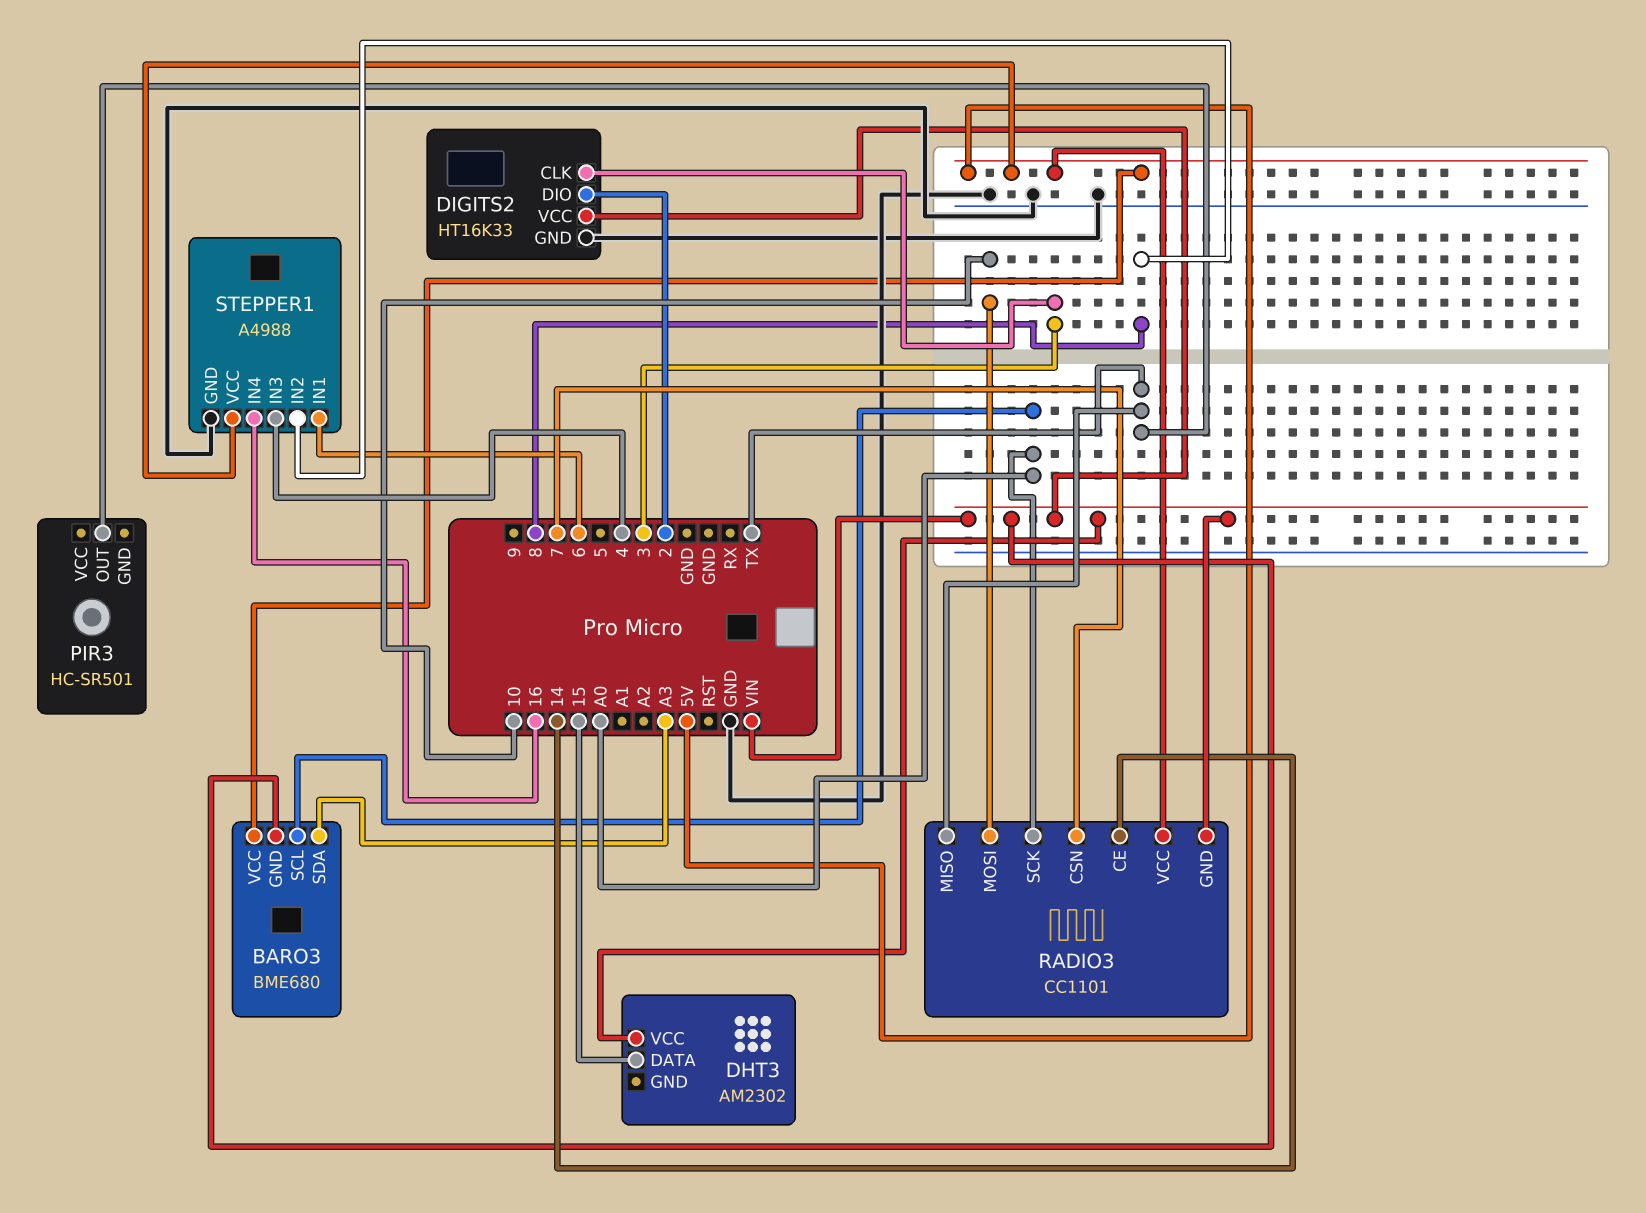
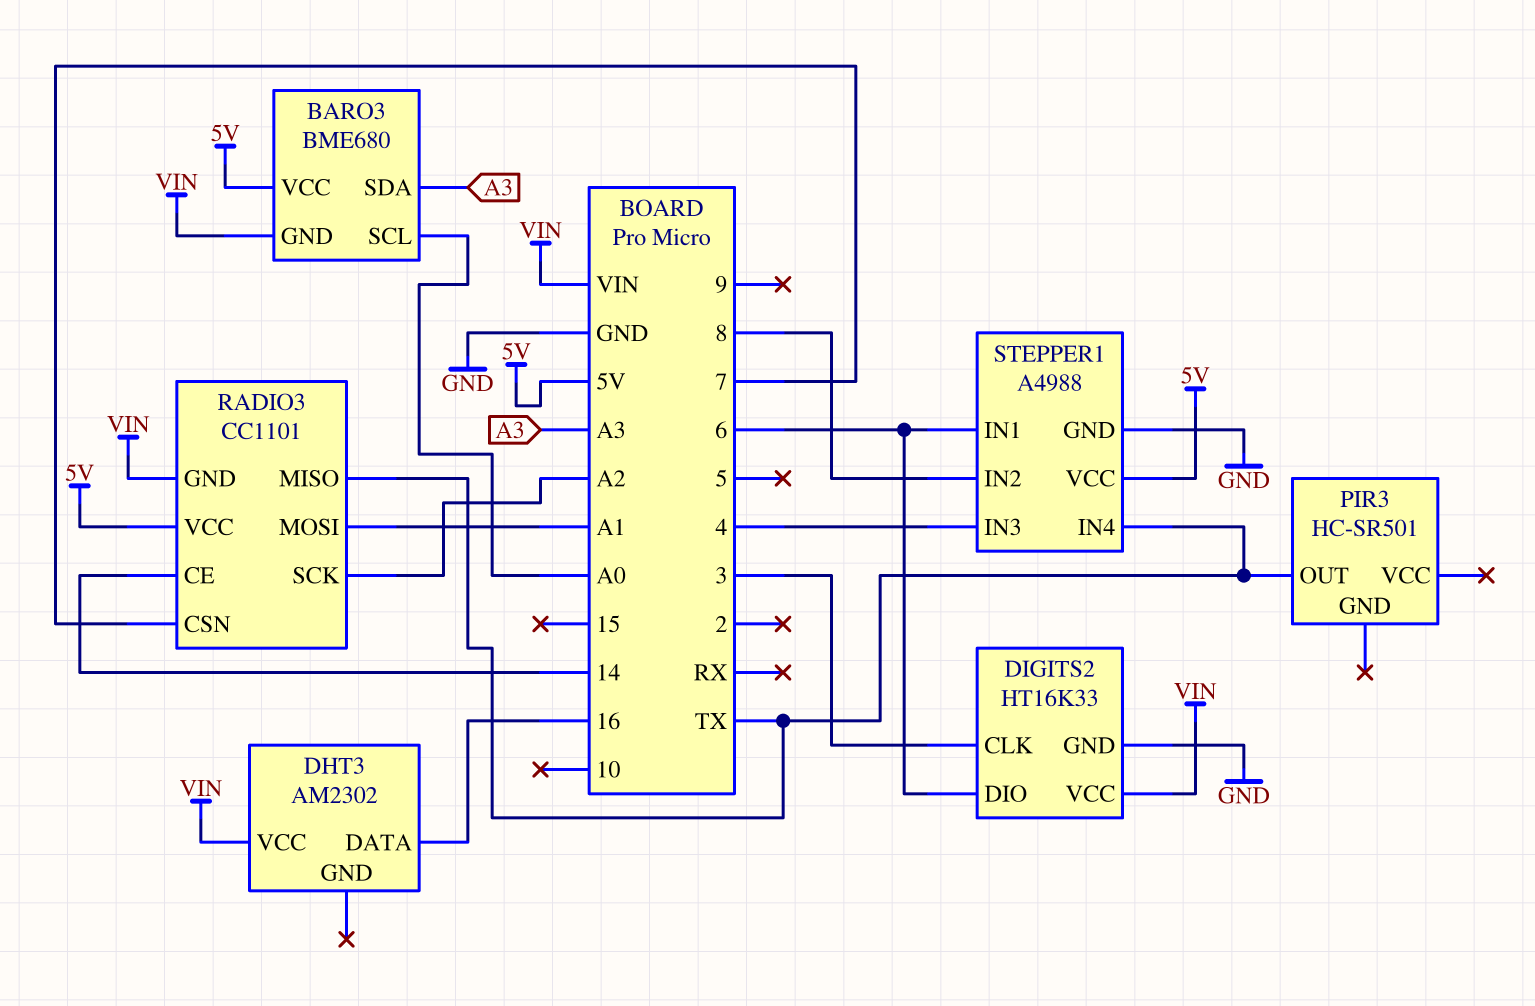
DHT3 pin DATA: 15 -> 16
DIGITS2 pin DIO: 2 -> 6
RADIO3 pin MOSI: 10 -> A1
RADIO3 pin SCK: A0 -> A2
STEPPER1 pin IN4: 16 -> TX

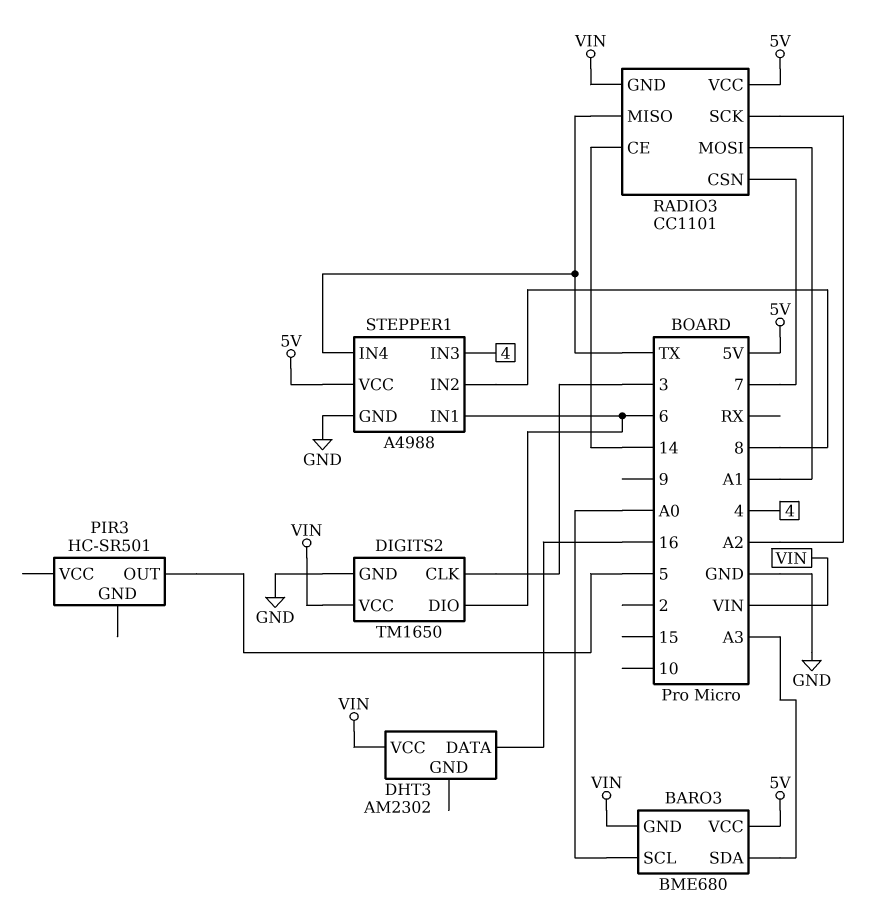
DIGITS2: HT16K33 -> TM1650
PIR3 pin OUT: TX -> 5

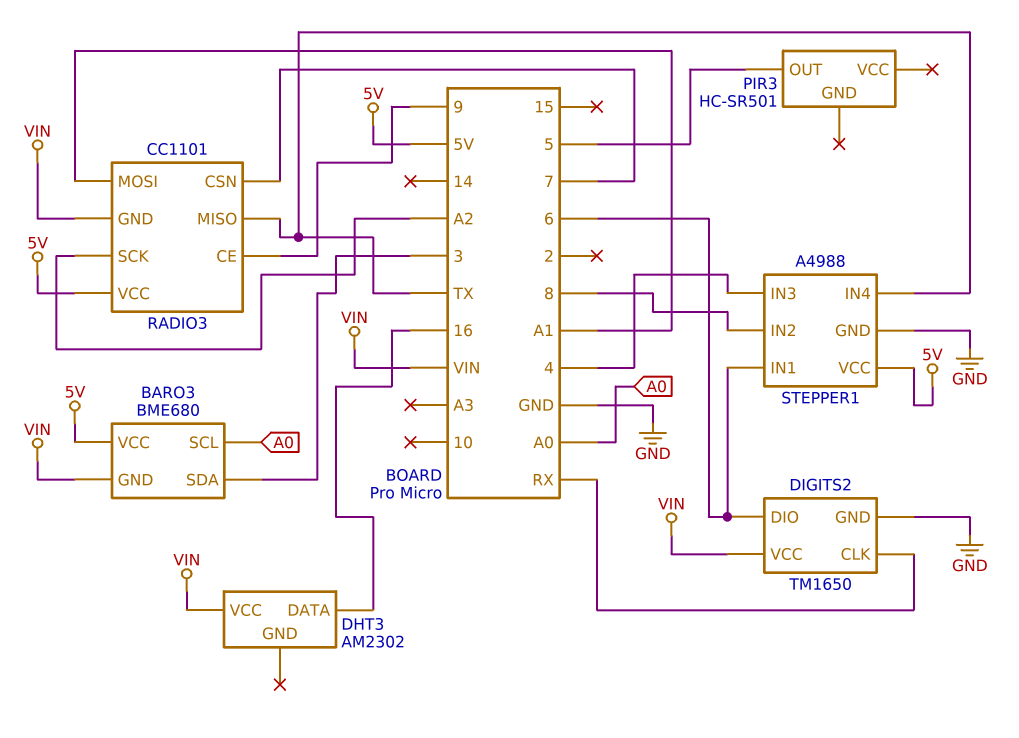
BARO3 pin SDA: A3 -> 3
DIGITS2 pin CLK: 3 -> RX
RADIO3 pin CE: 14 -> 9

